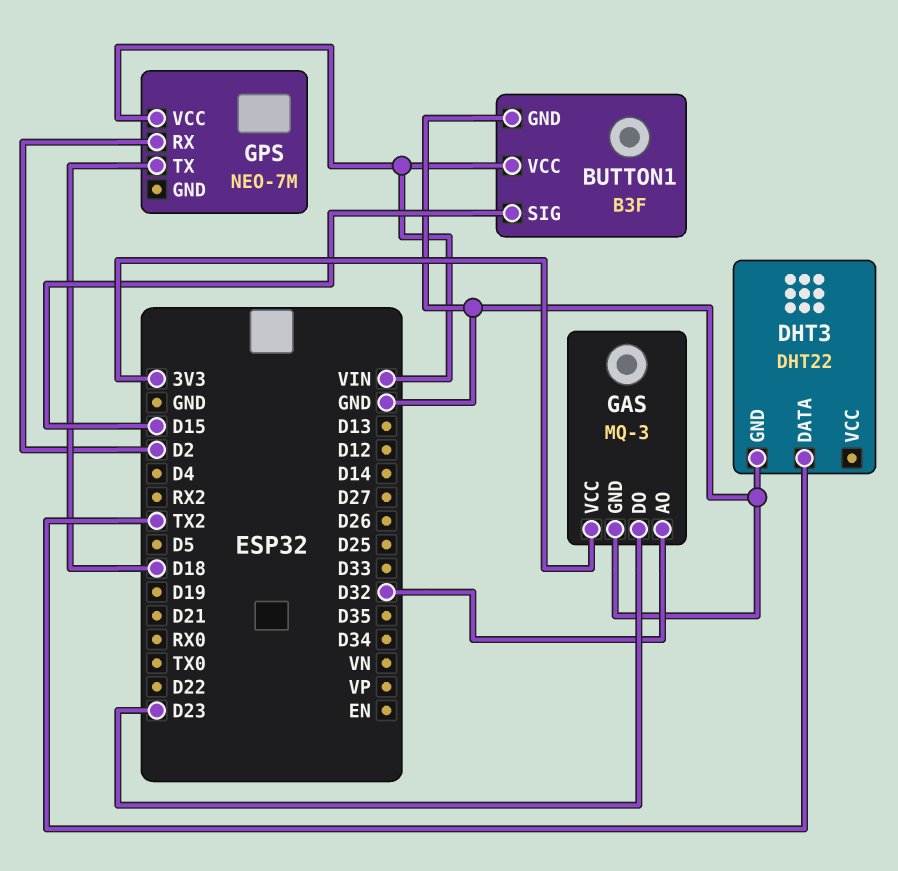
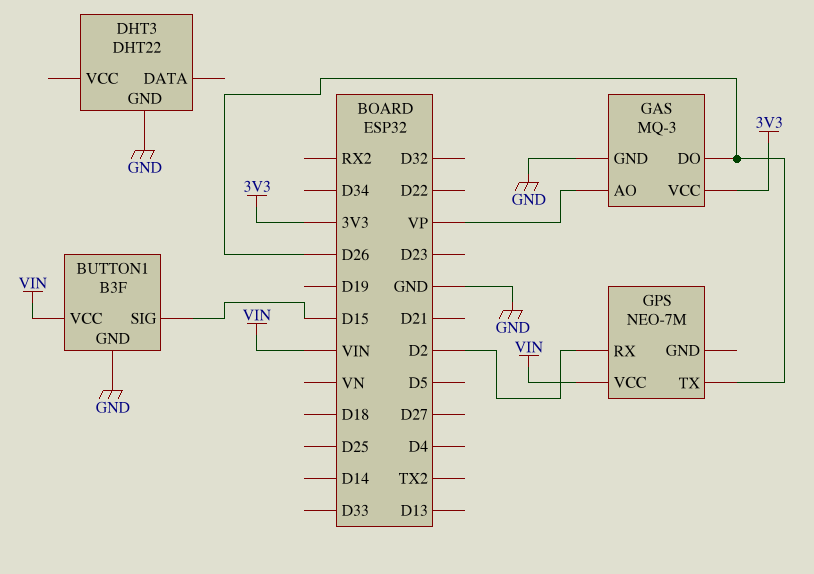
DHT3 pin DATA: TX2 -> none
GAS pin AO: D32 -> VP
GAS pin DO: D23 -> D26
GPS pin TX: D18 -> D26

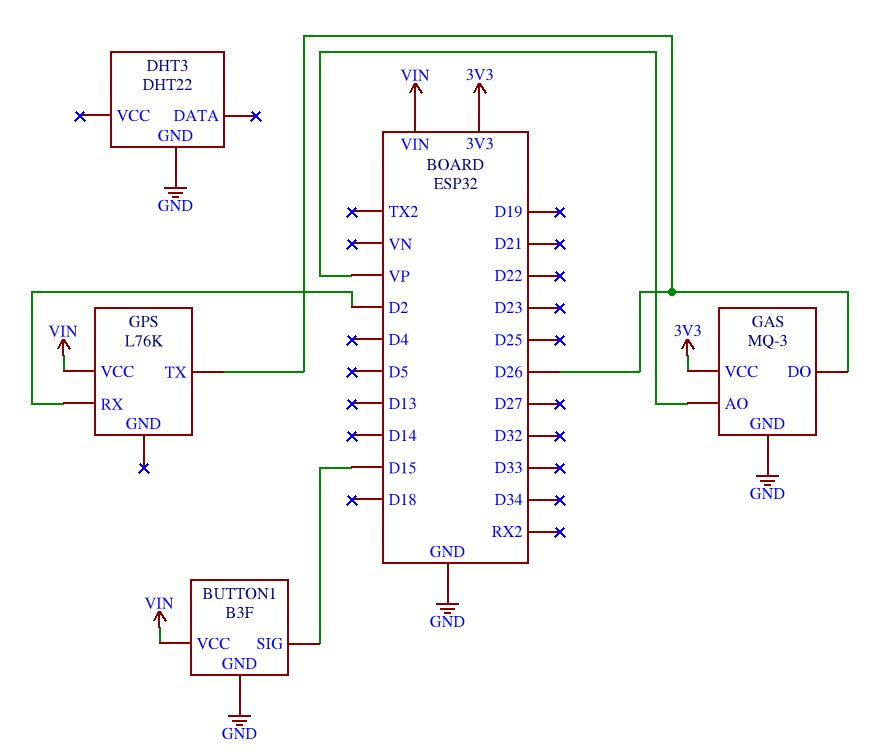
GPS: NEO-7M -> L76K

